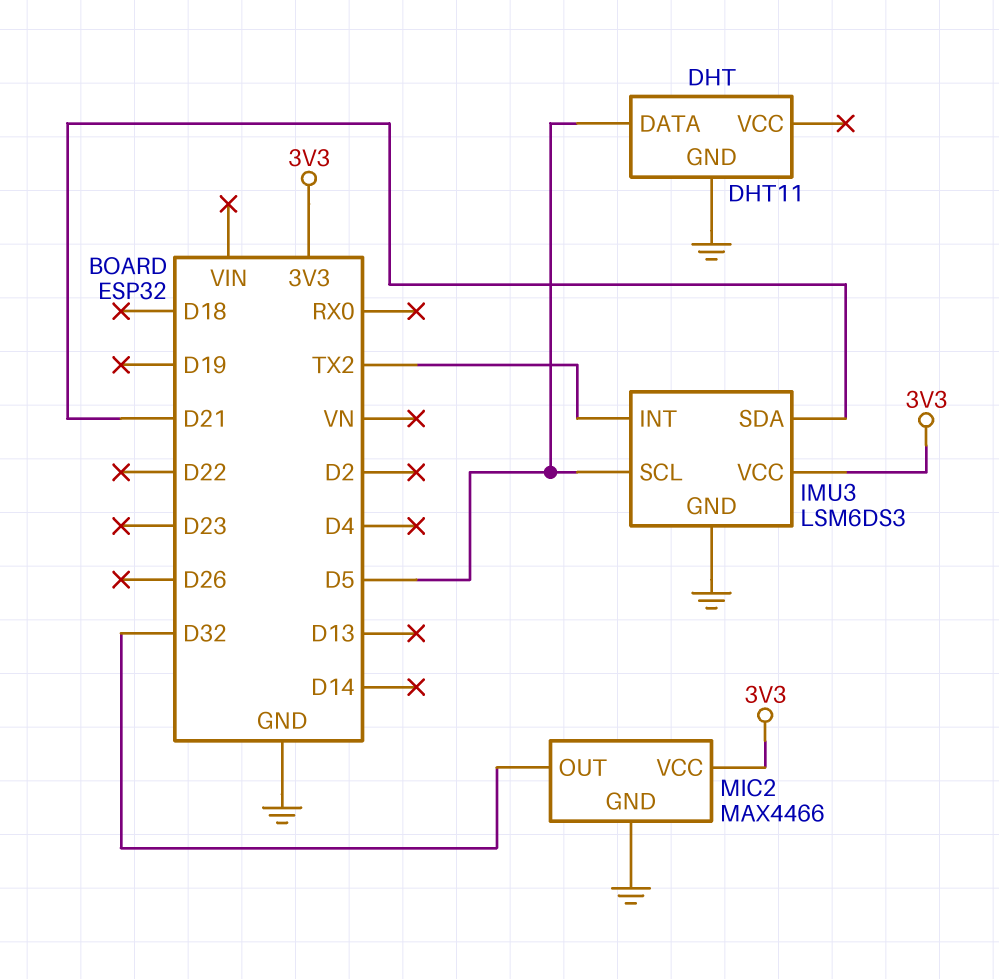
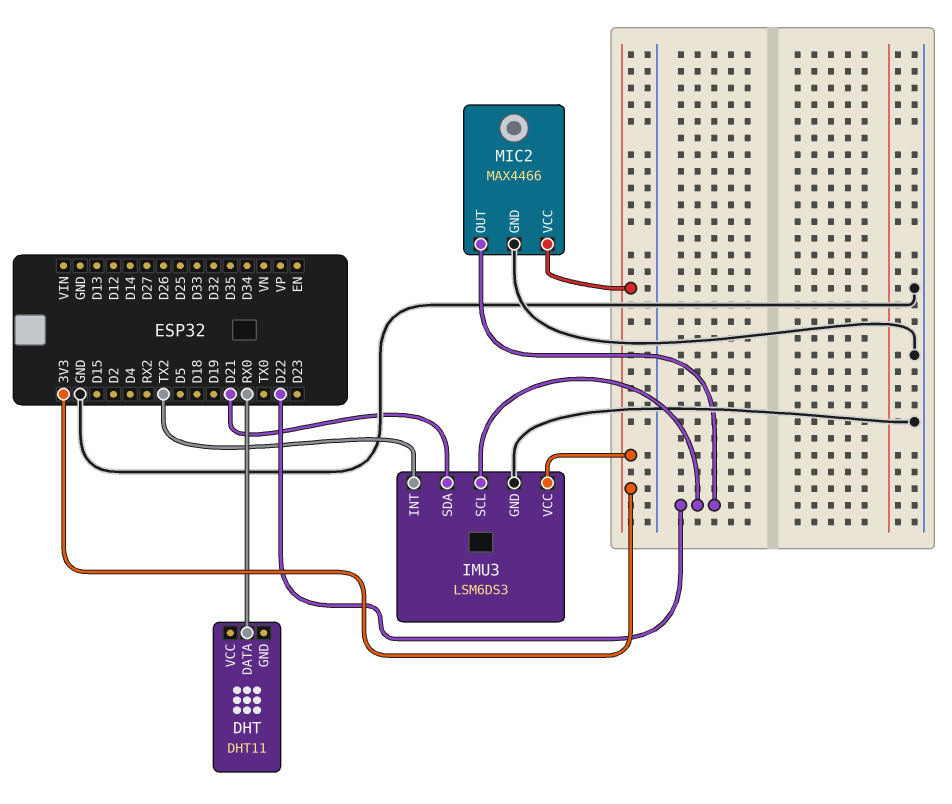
DHT pin DATA: D5 -> RX0
DHT pin GND: GND -> none
IMU3 pin SCL: D5 -> D22
MIC2 pin OUT: D32 -> D22

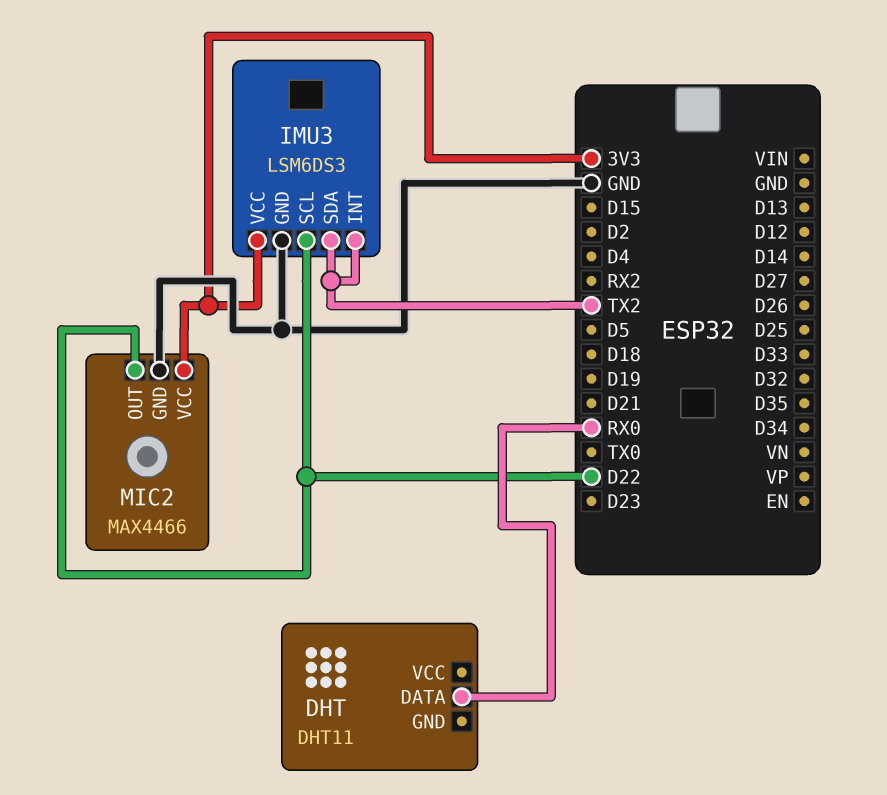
IMU3 pin SDA: D21 -> TX2

